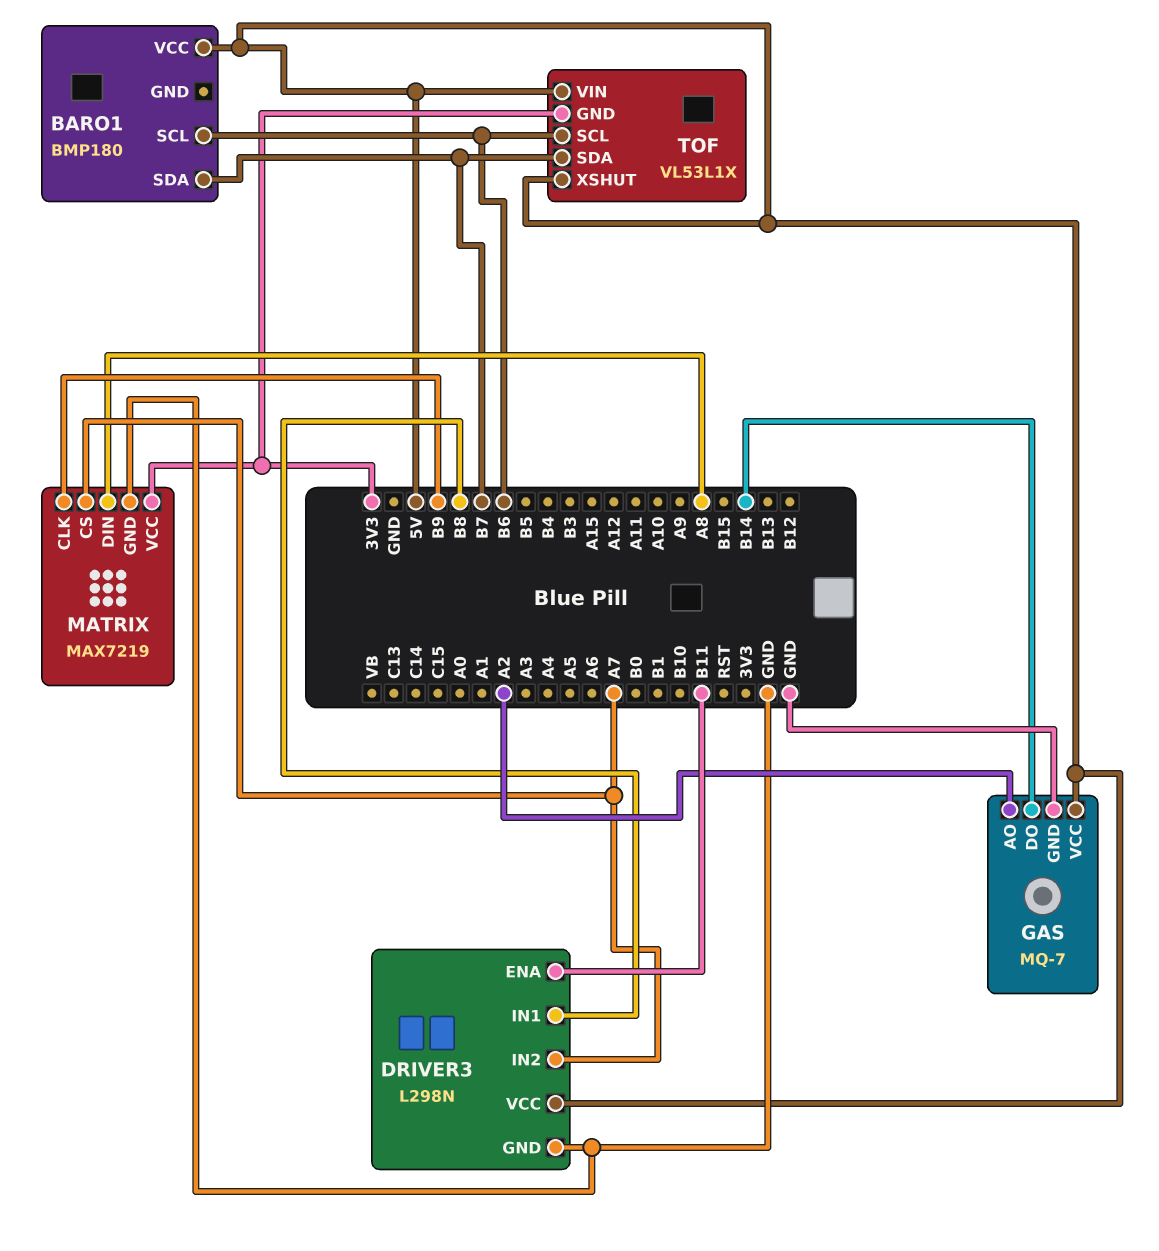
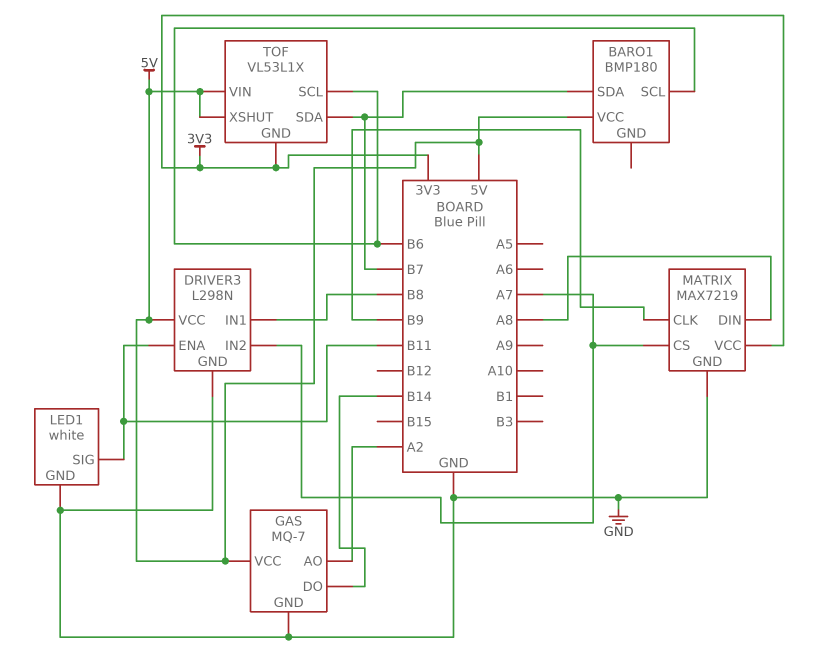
LED1: none -> white
LED1 pin GND: none -> GND
LED1 pin SIG: none -> B11

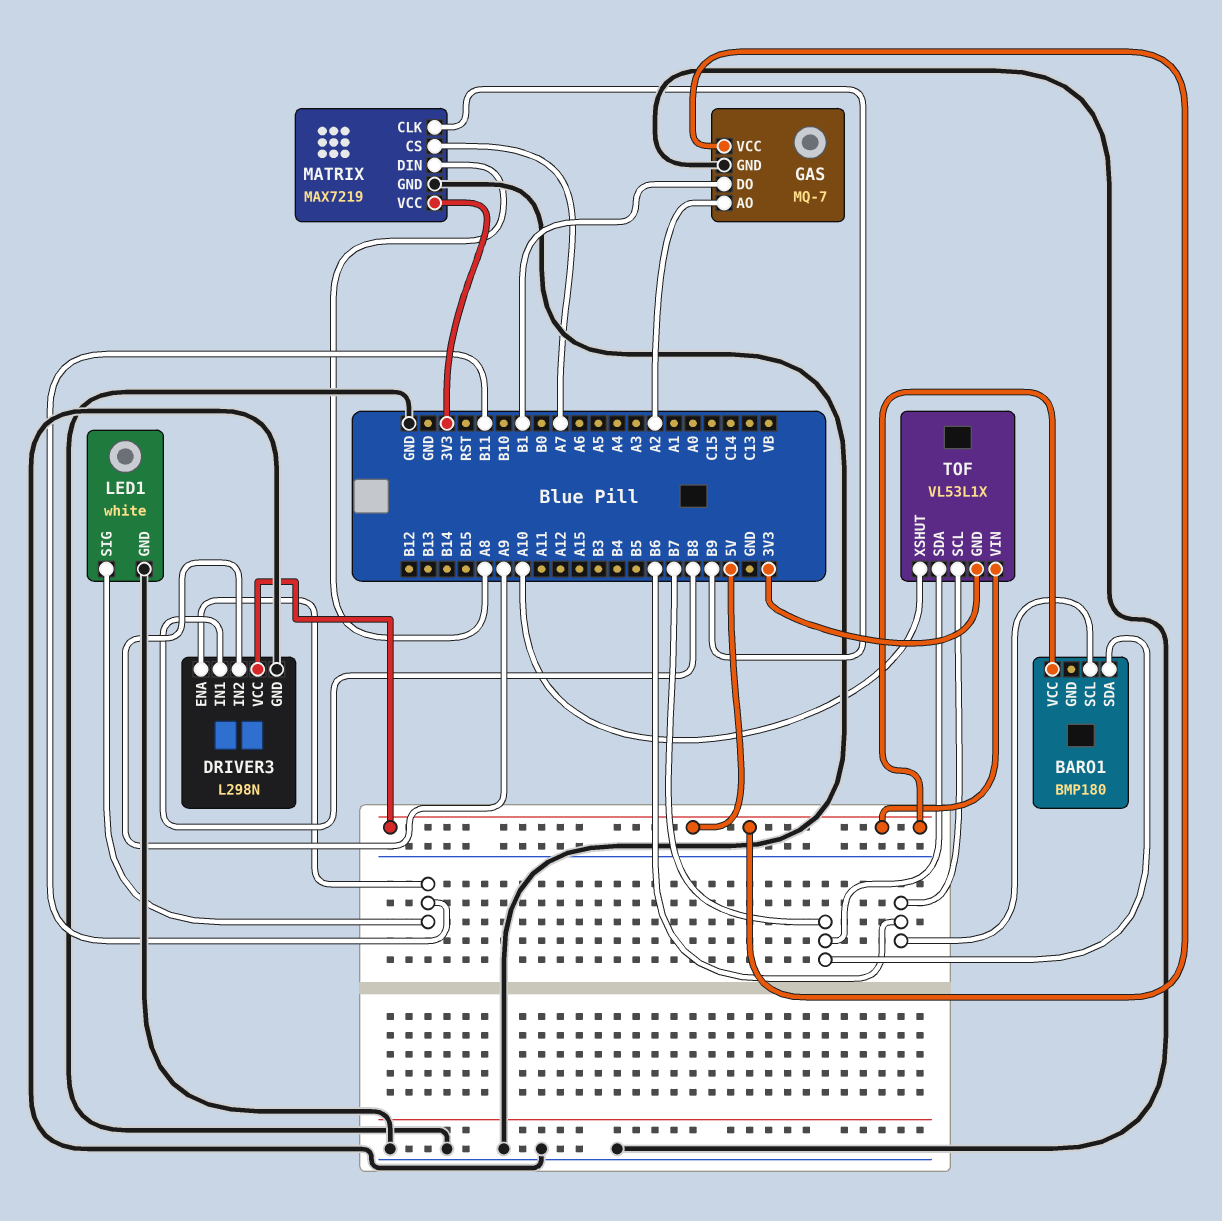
DRIVER3 pin IN2: A7 -> A9
GAS pin DO: B14 -> B1
TOF pin XSHUT: 5V -> A10

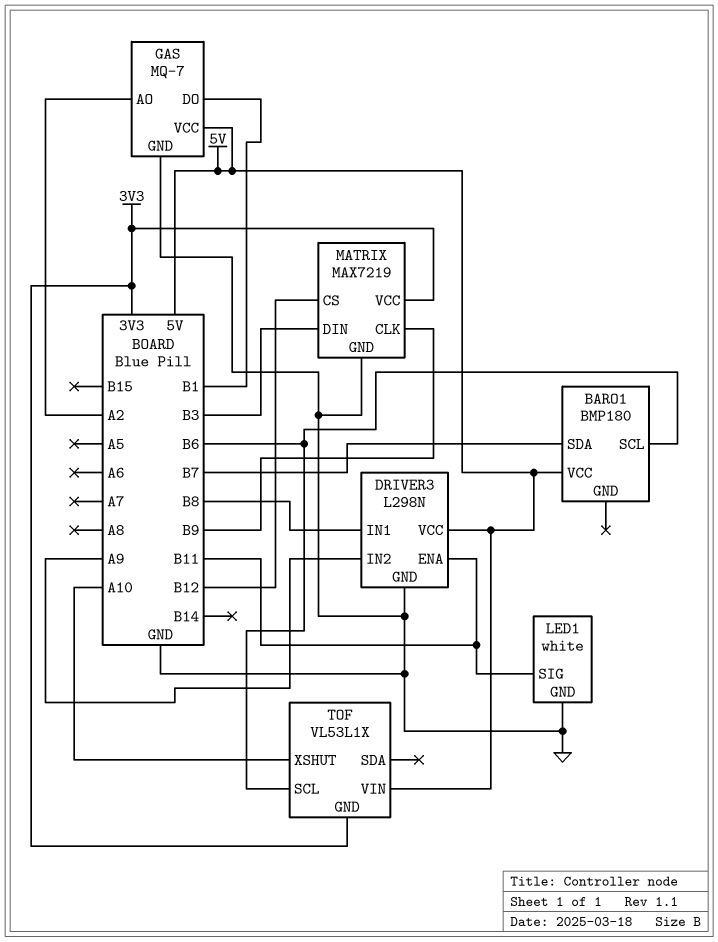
MATRIX pin CS: A7 -> B12
MATRIX pin DIN: A8 -> B3
TOF pin SDA: B7 -> none

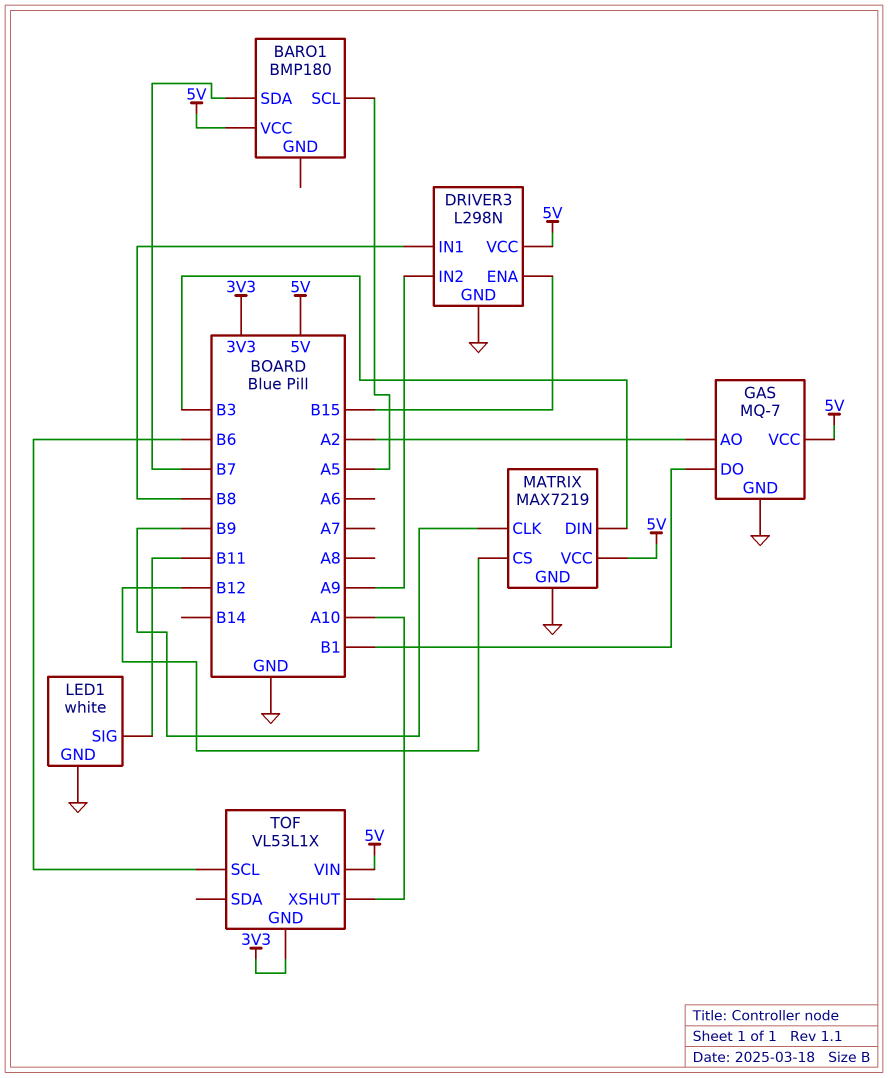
BARO1 pin SCL: B6 -> A5
DRIVER3 pin ENA: B11 -> B15
MATRIX pin VCC: 3V3 -> 5V

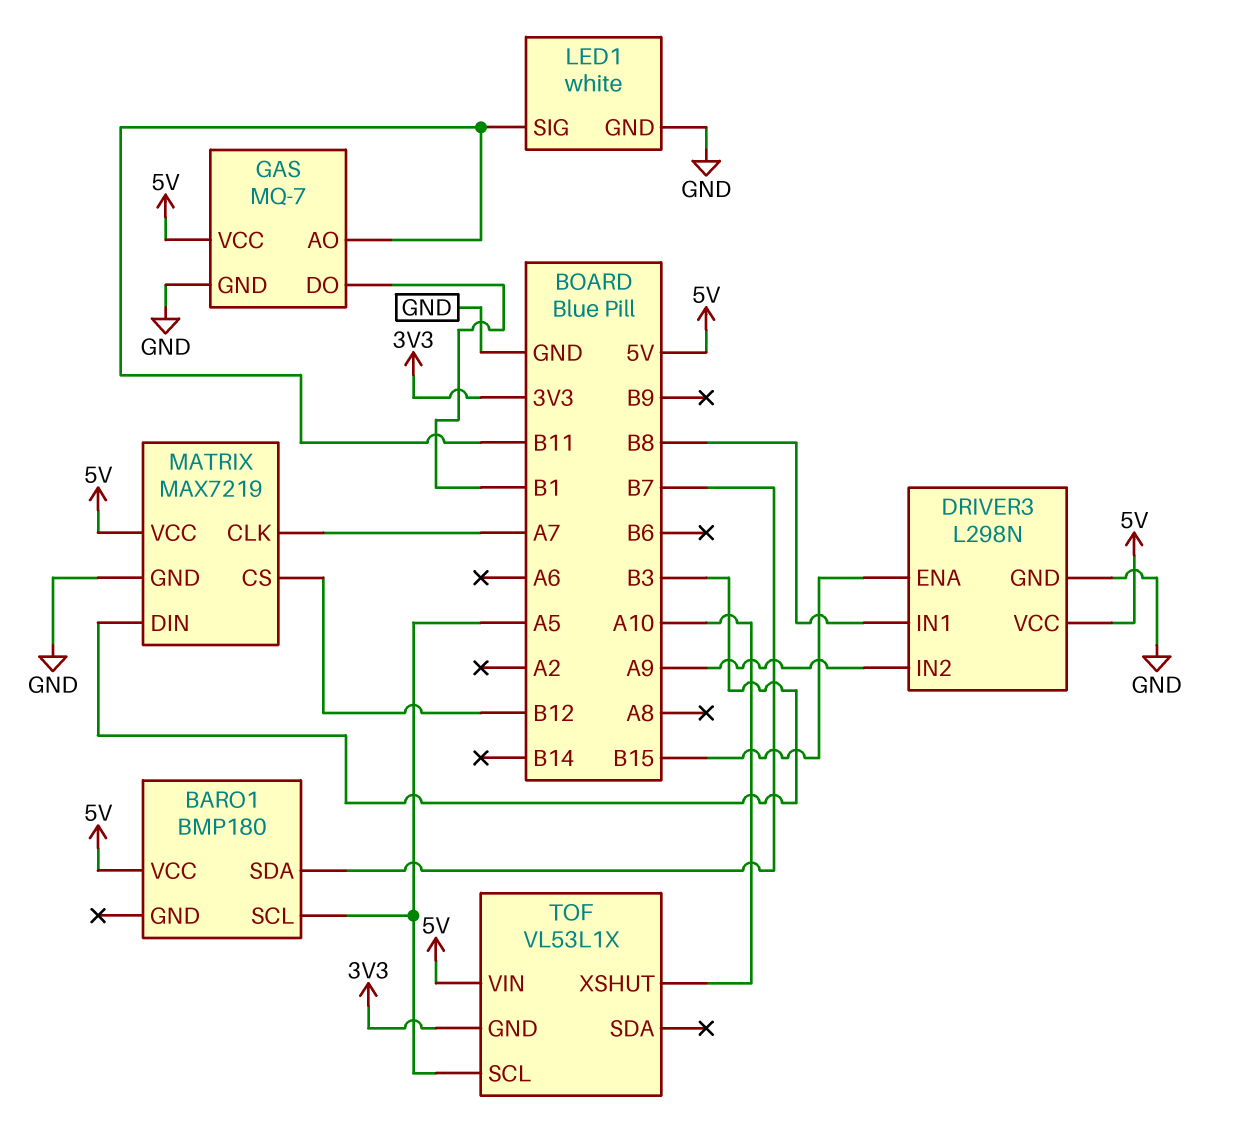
GAS pin AO: A2 -> B11
MATRIX pin CLK: B9 -> A7
TOF pin SCL: B6 -> A5

